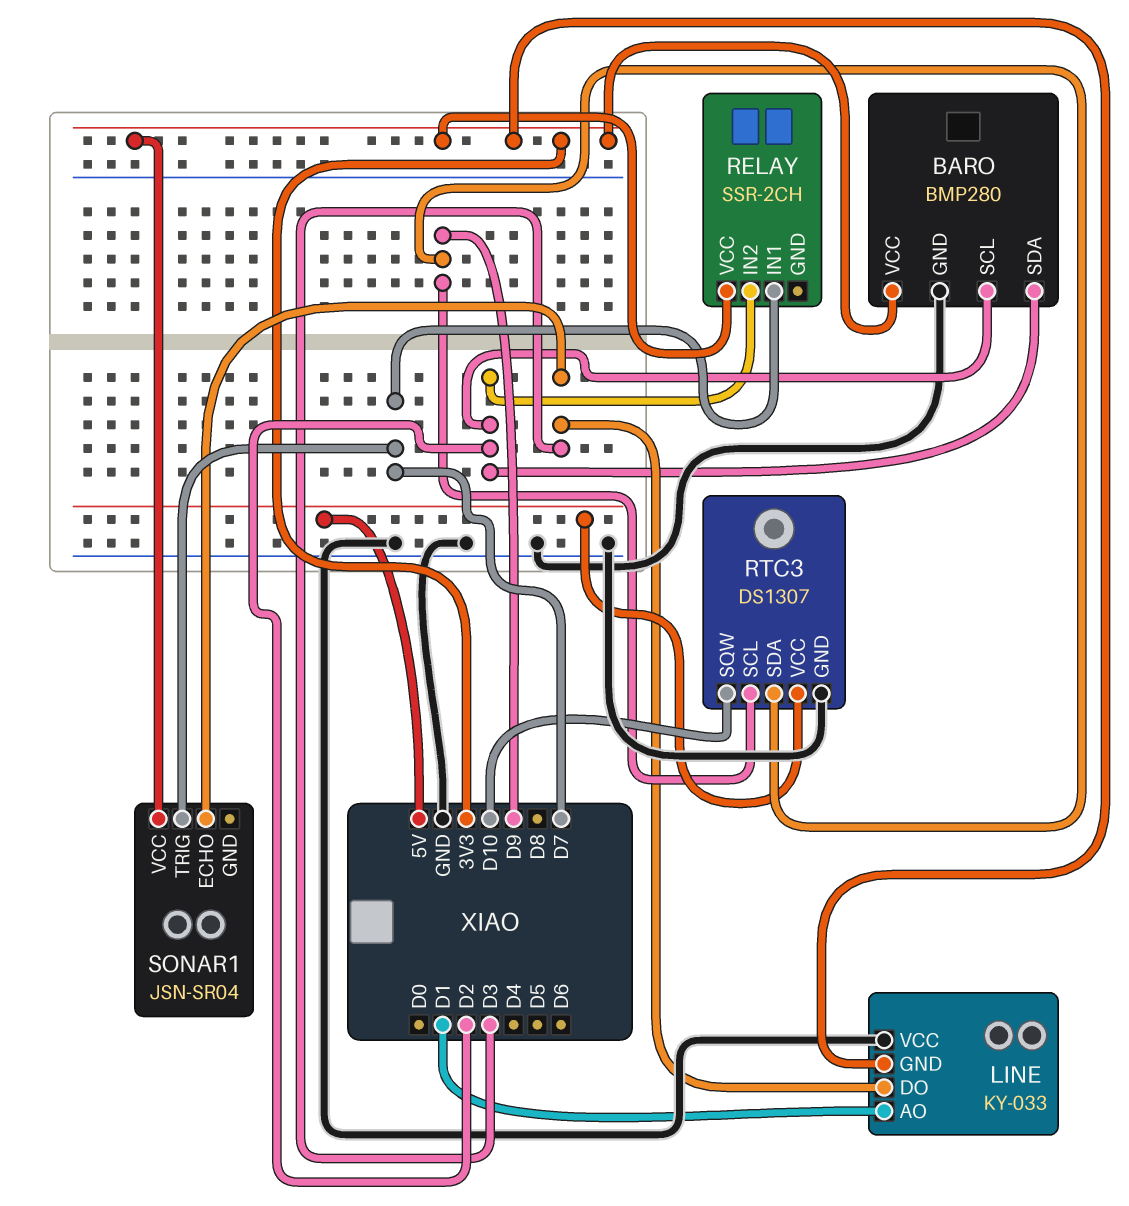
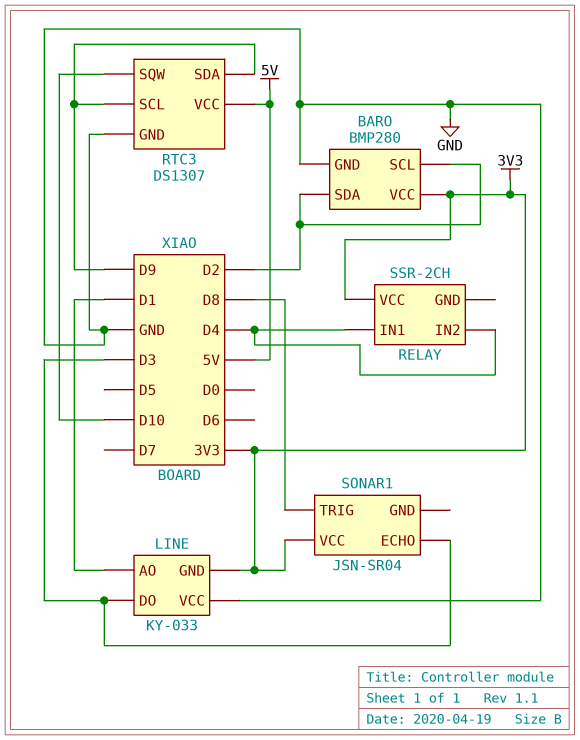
RELAY pin IN1: D7 -> D4
RELAY pin IN2: D2 -> D4
SONAR1 pin TRIG: D7 -> D8

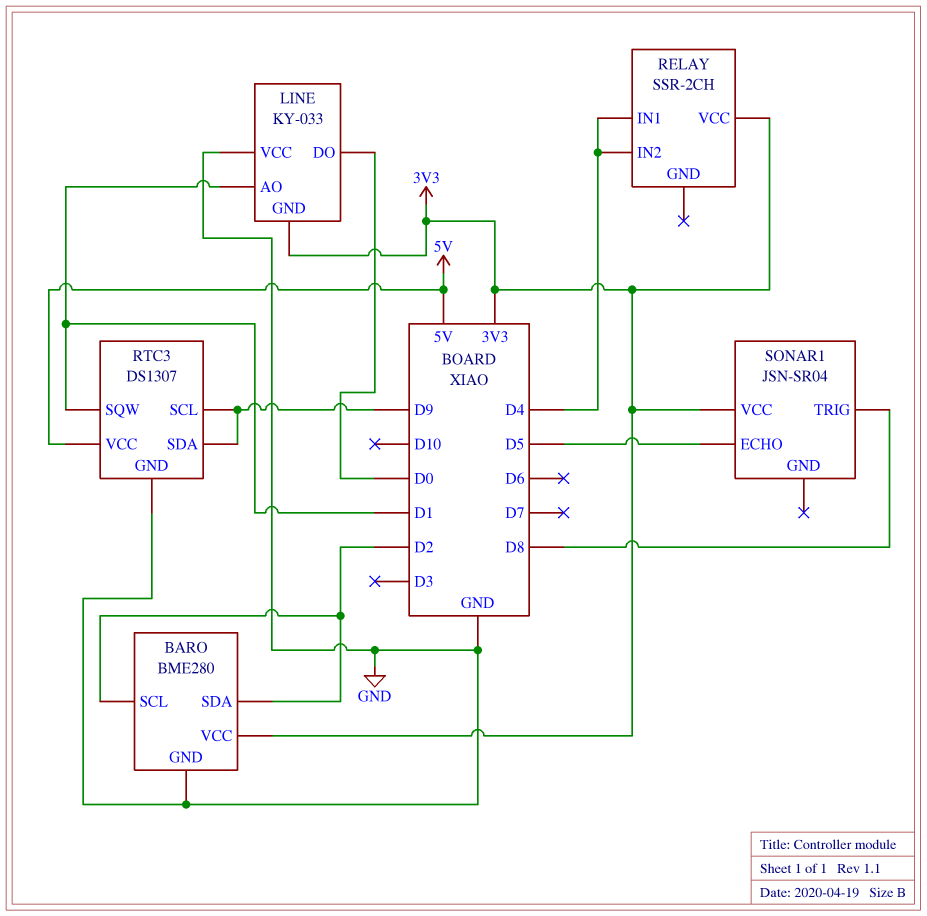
BARO: BMP280 -> BME280
LINE pin DO: D3 -> D0
RTC3 pin SQW: D10 -> D1
SONAR1 pin ECHO: D3 -> D5

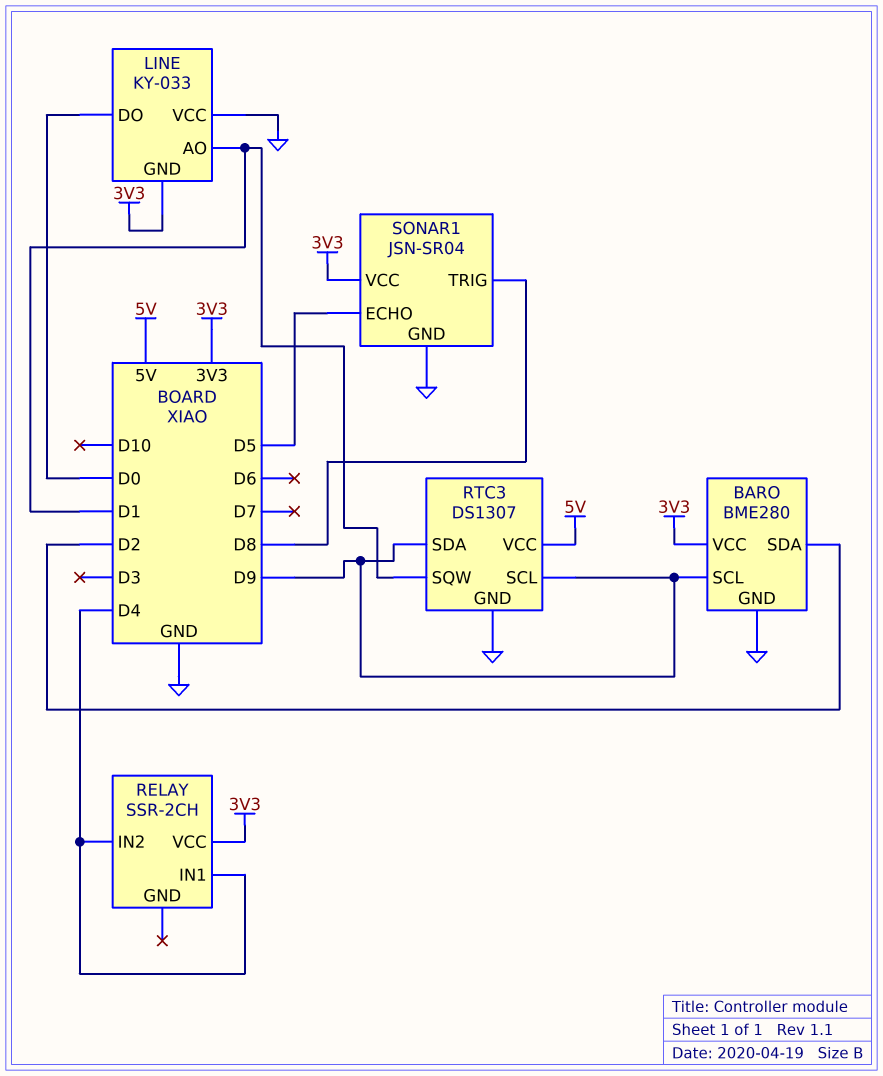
BARO pin SCL: D2 -> D9
SONAR1 pin GND: none -> GND

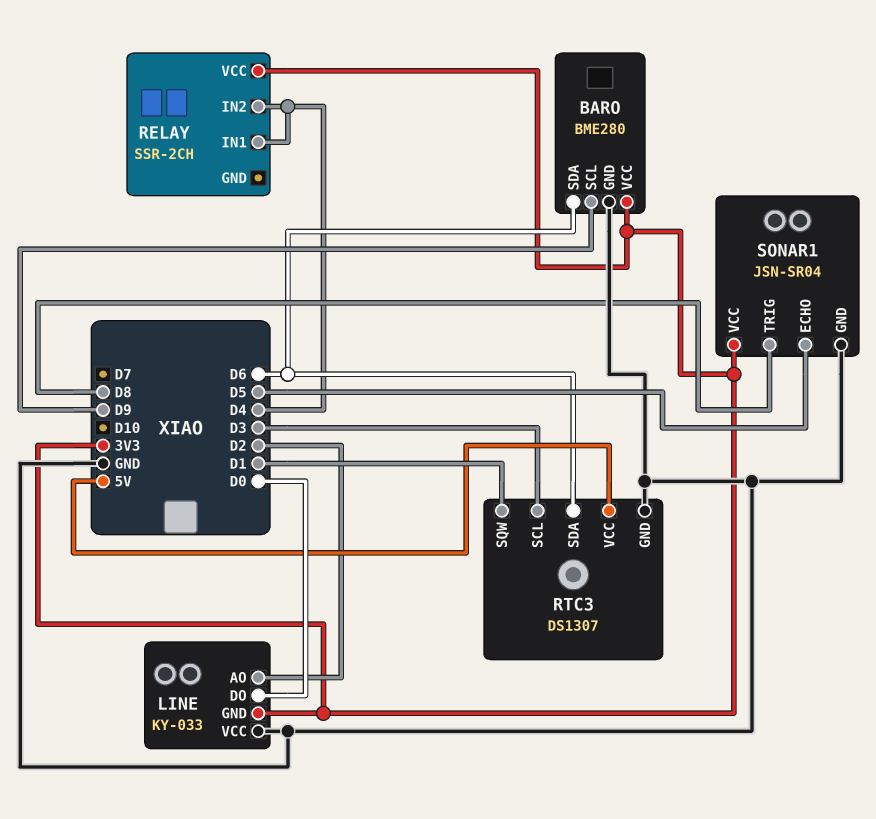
BARO pin SDA: D2 -> D6
LINE pin AO: D1 -> D2
RTC3 pin SCL: D9 -> D3
RTC3 pin SDA: D9 -> D6

